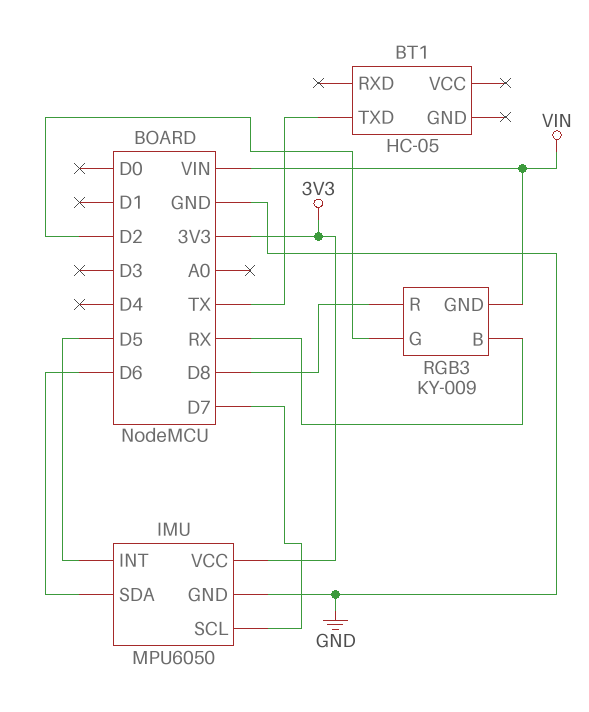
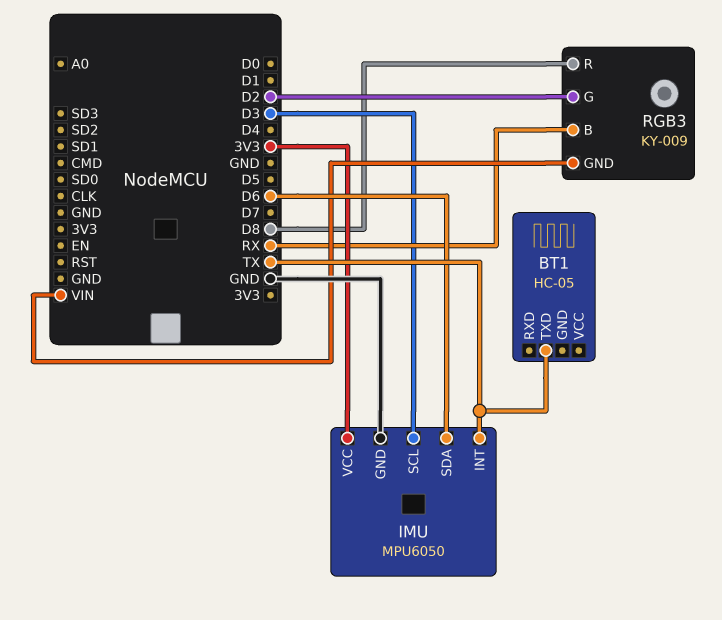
IMU pin INT: D5 -> TX
IMU pin SCL: D7 -> D3

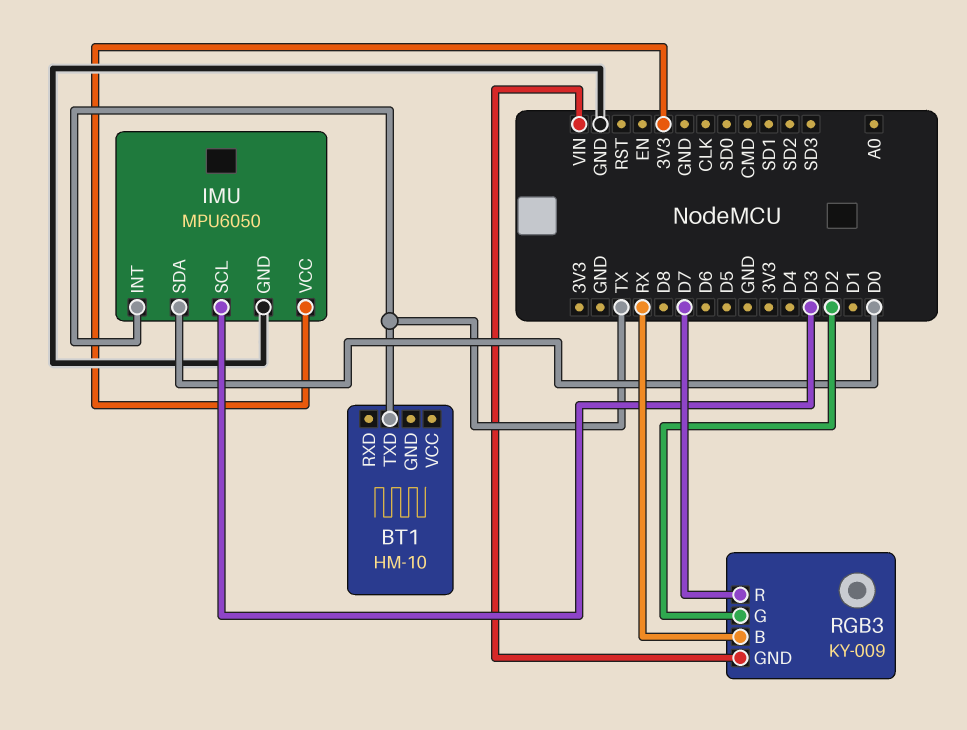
BT1: HC-05 -> HM-10
IMU pin SDA: D6 -> D0
RGB3 pin R: D8 -> D7

